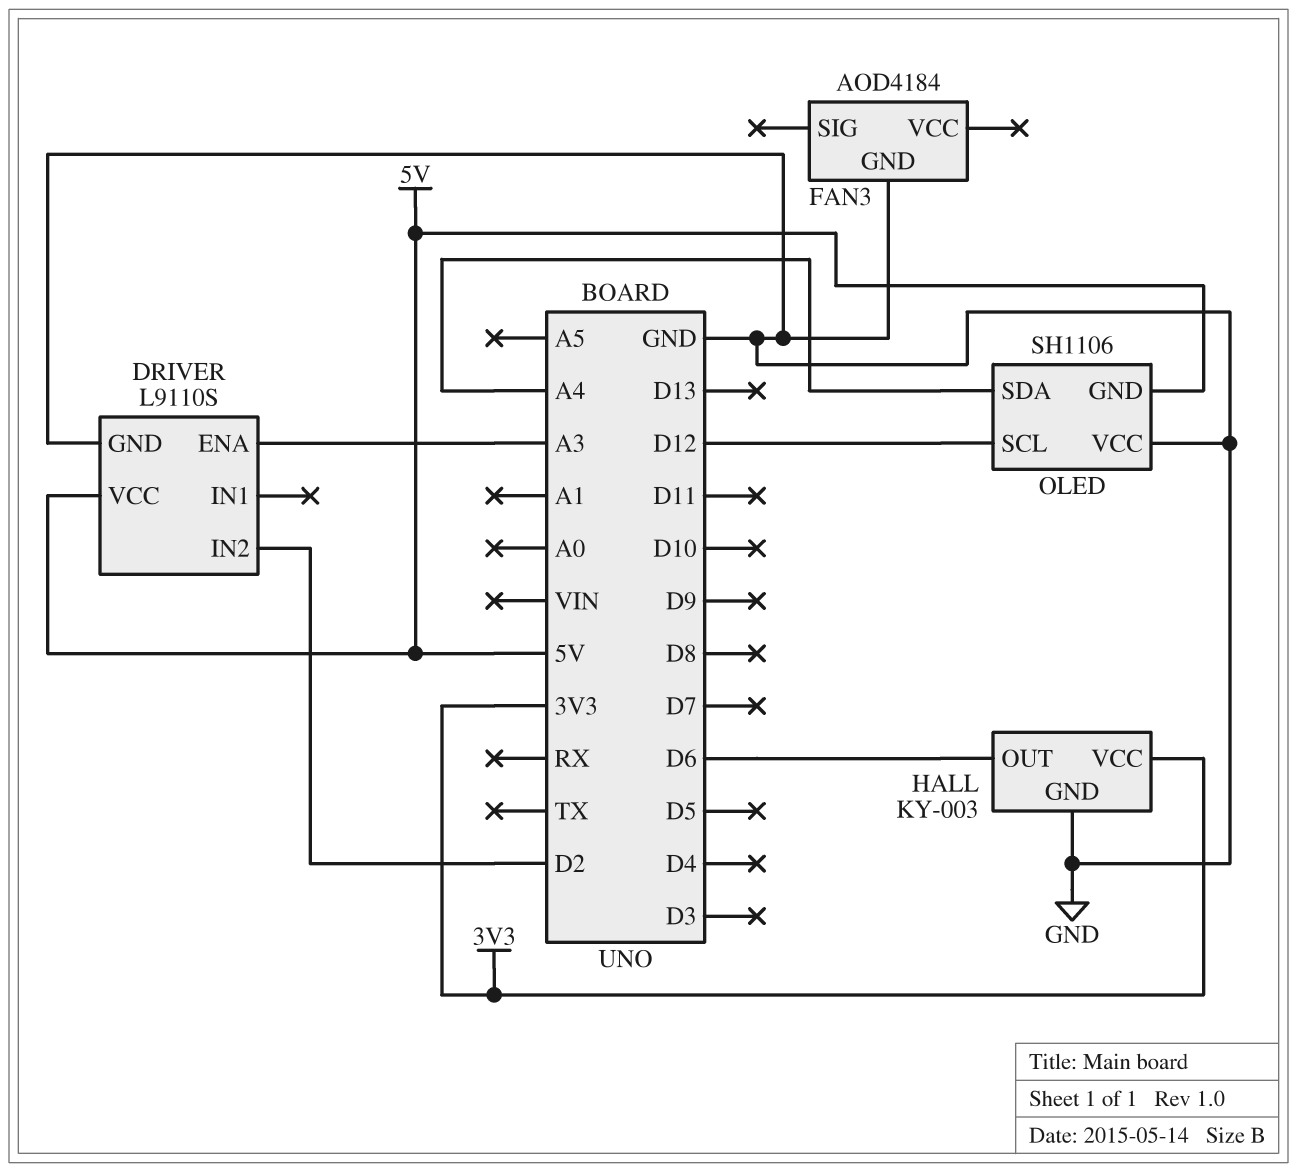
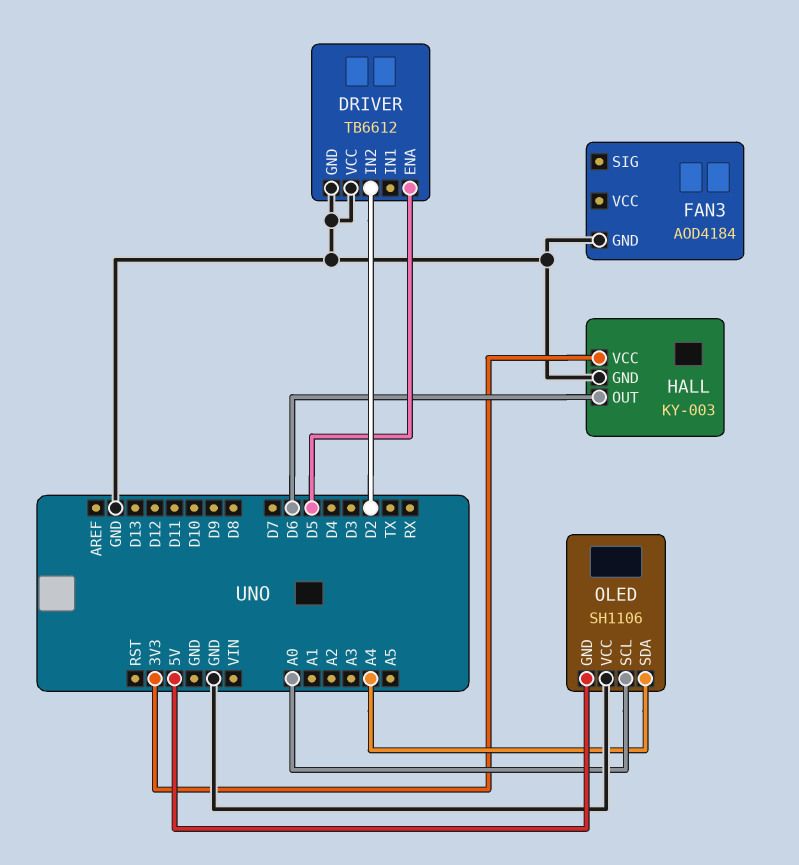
DRIVER: L9110S -> TB6612
DRIVER pin ENA: A3 -> D5
DRIVER pin VCC: 5V -> GND
OLED pin SCL: D12 -> A0

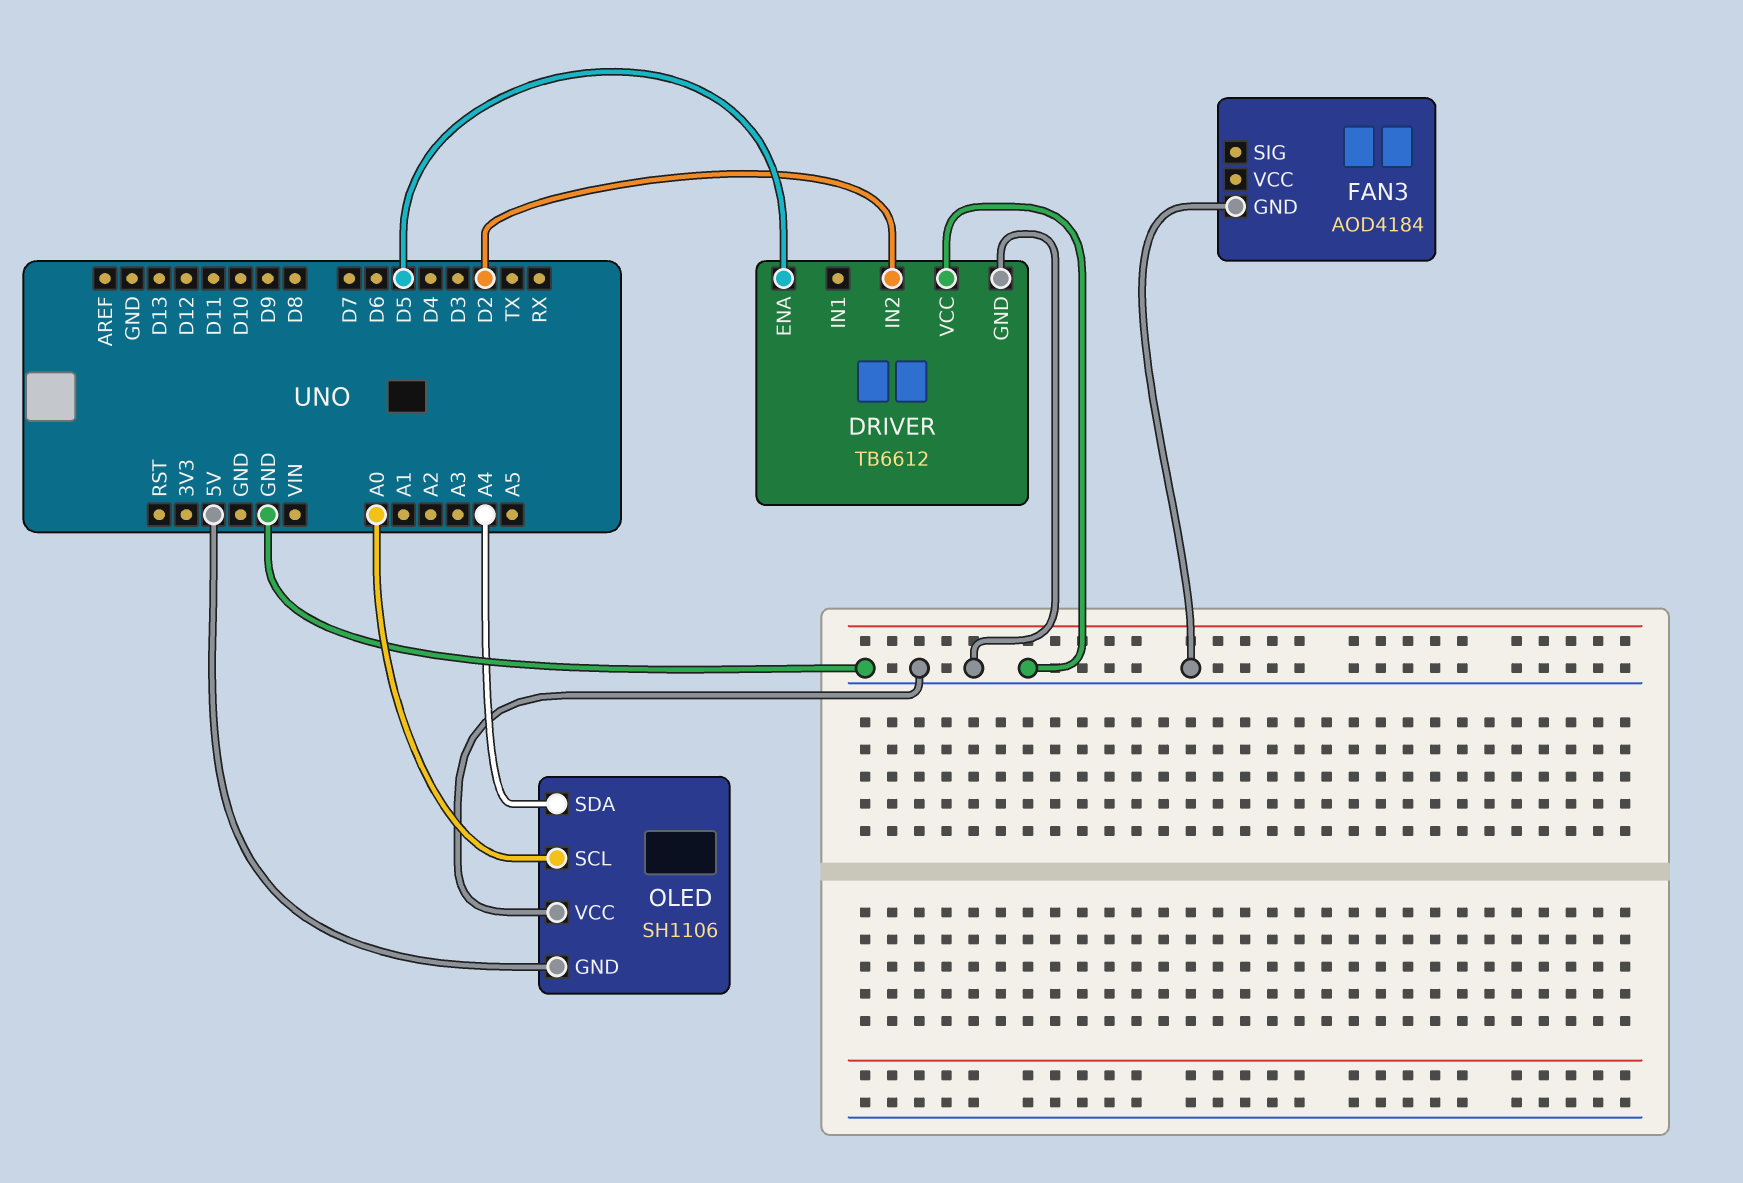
HALL: KY-003 -> none
HALL pin GND: GND -> none
HALL pin OUT: D6 -> none
HALL pin VCC: 3V3 -> none

